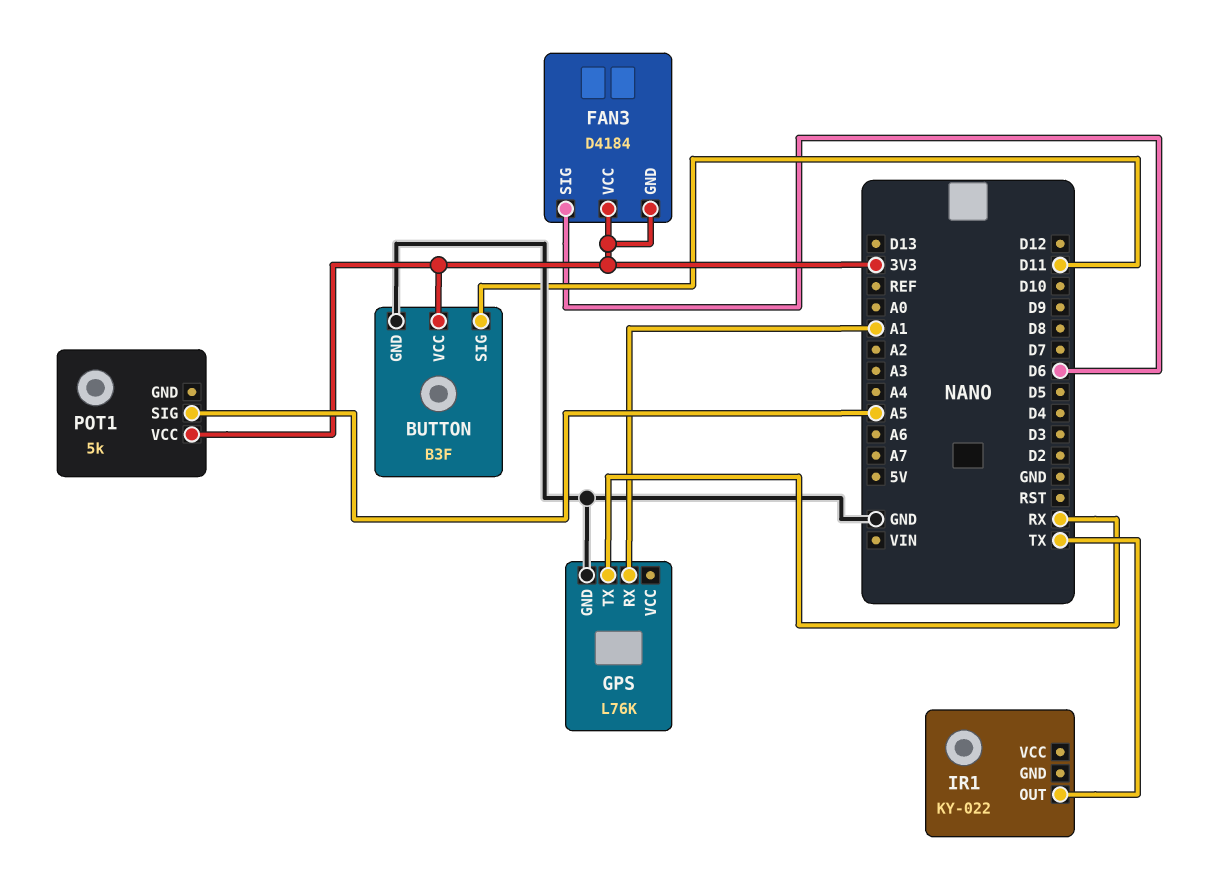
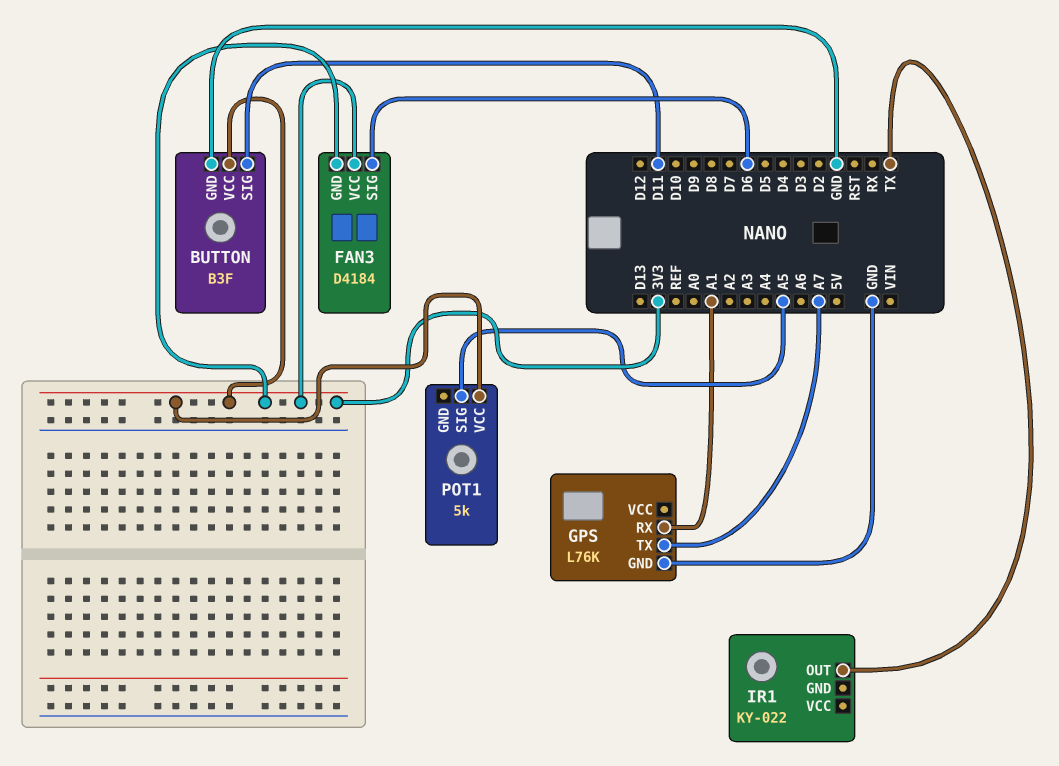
GPS pin TX: RX -> A7

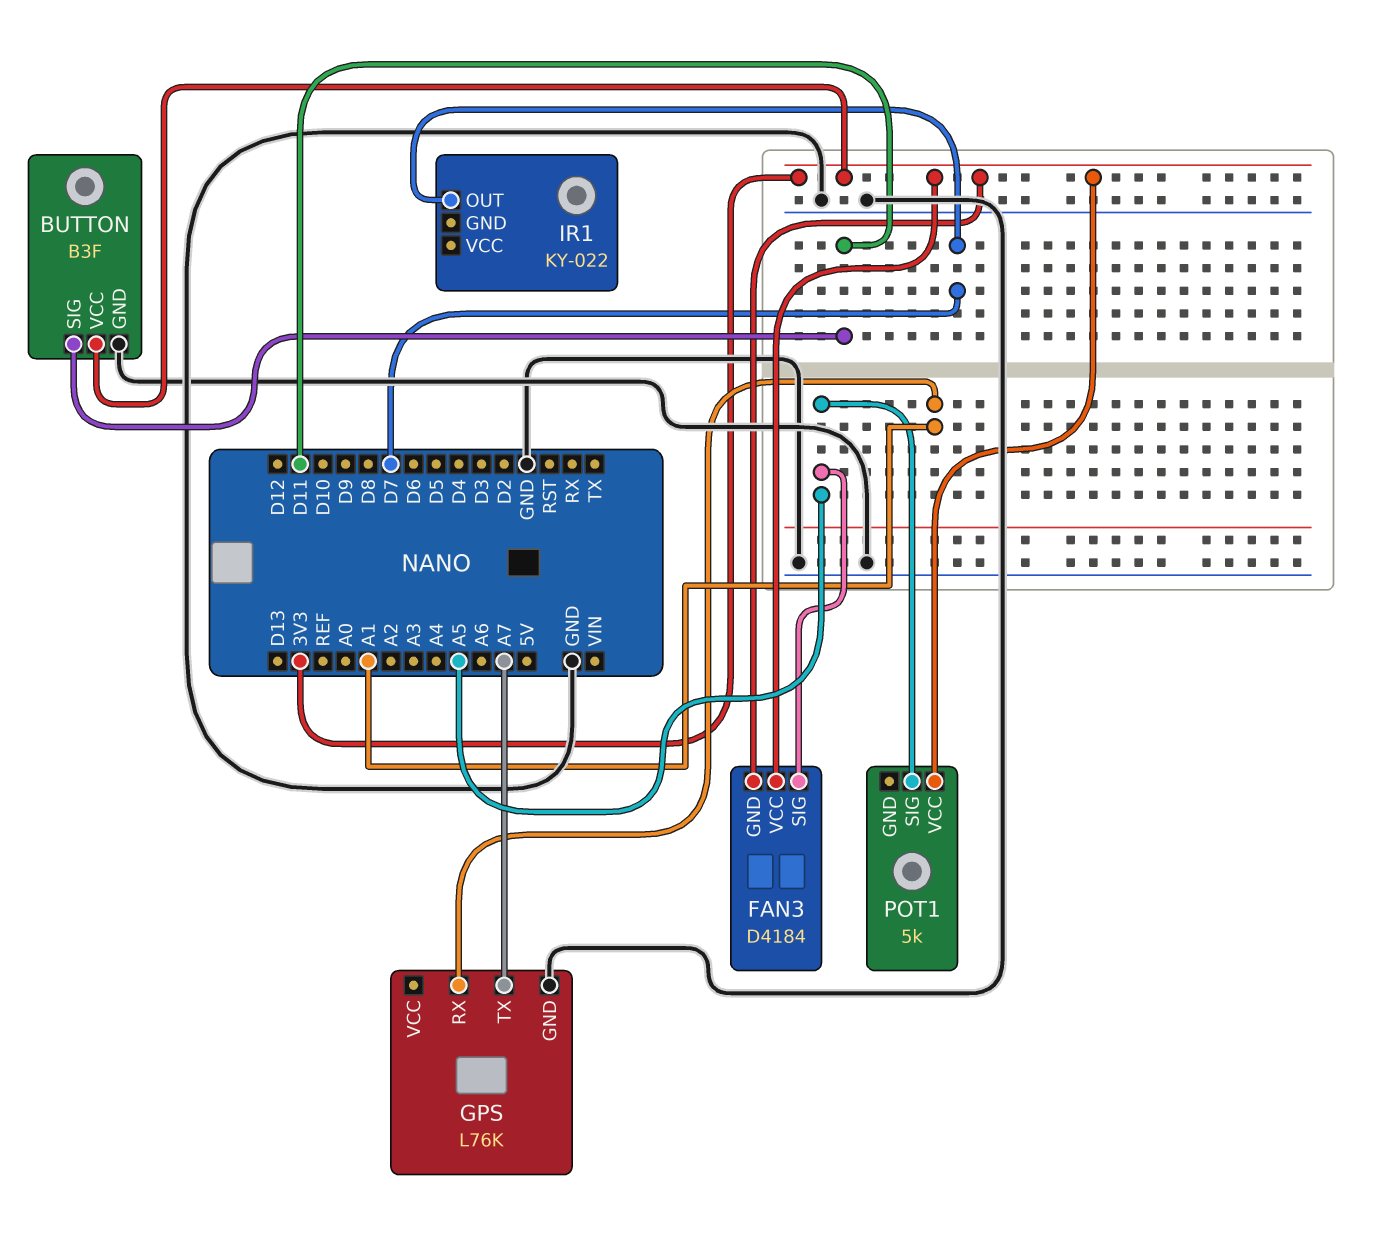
FAN3 pin SIG: D6 -> A5
IR1 pin OUT: TX -> D7

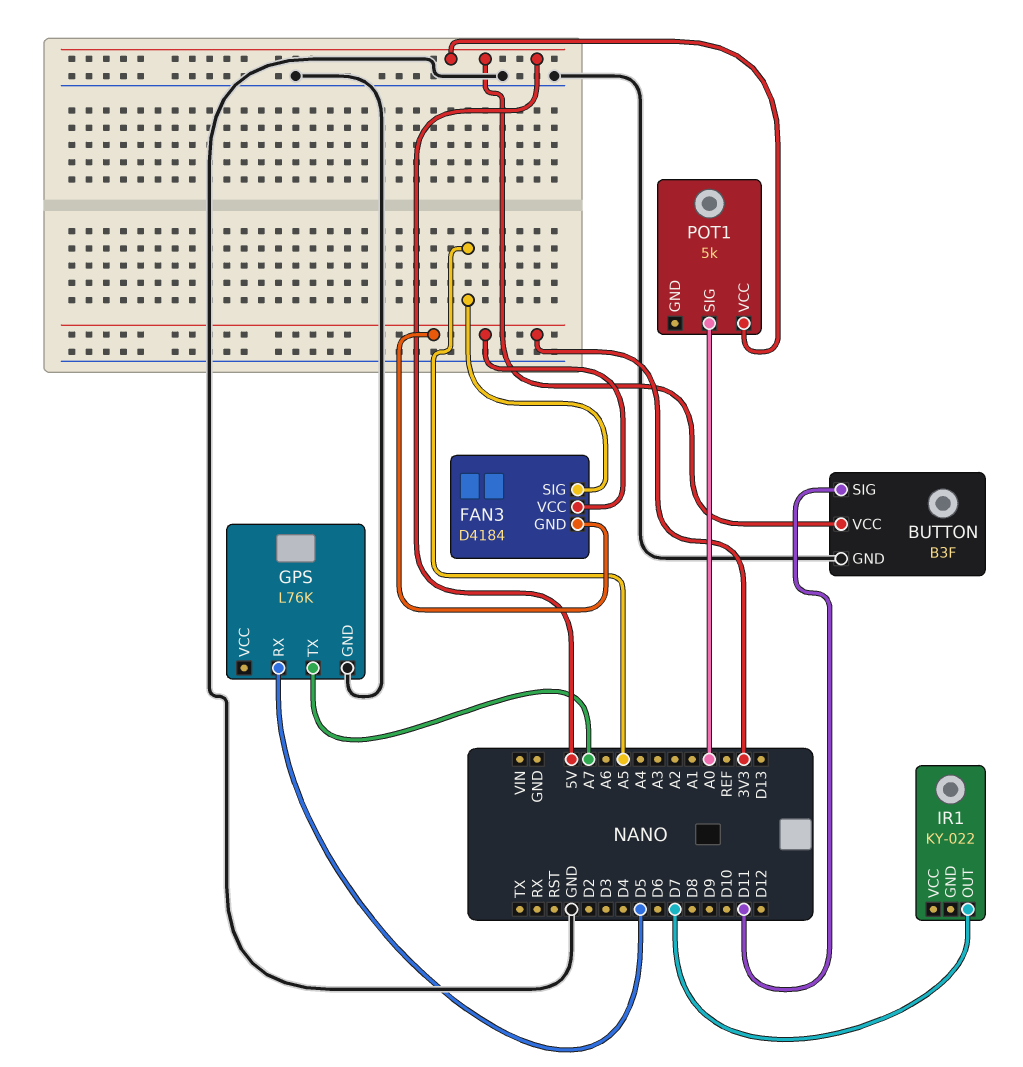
BUTTON pin VCC: 3V3 -> 5V
GPS pin RX: A1 -> D5
POT1 pin SIG: A5 -> A0
POT1 pin VCC: 3V3 -> 5V

